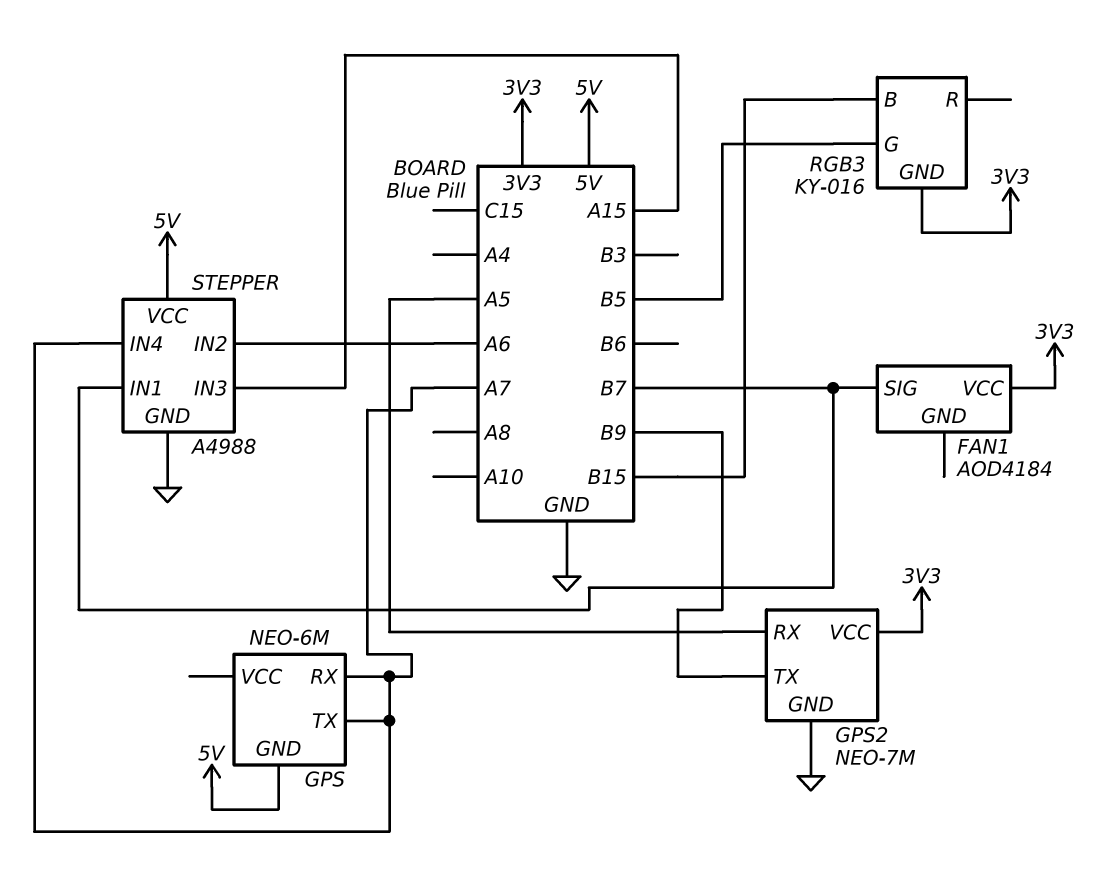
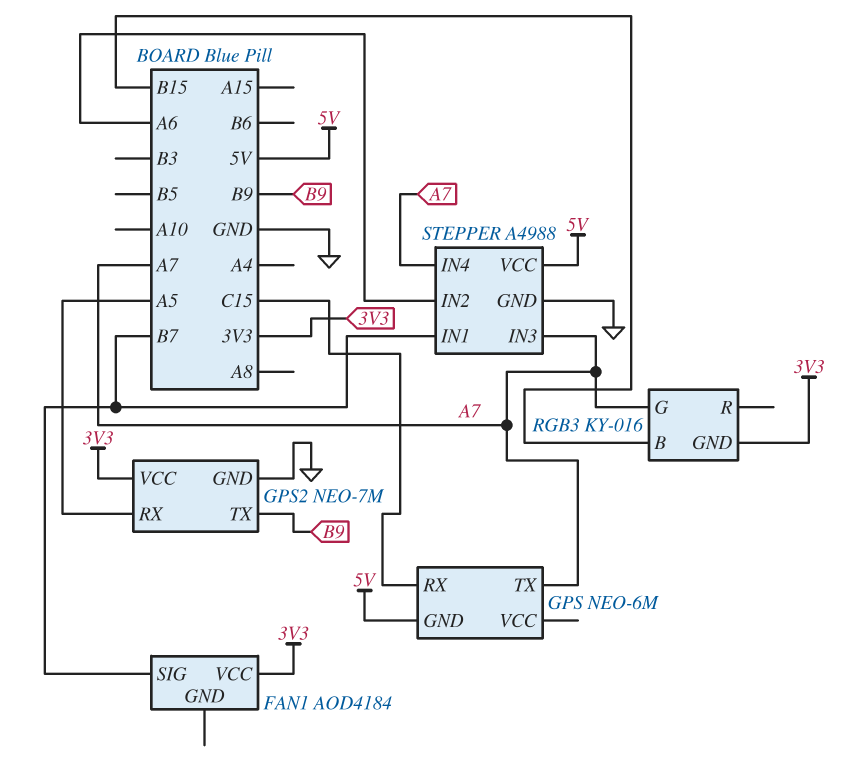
GPS pin RX: A7 -> C15
RGB3 pin G: B5 -> A7
STEPPER pin IN3: A15 -> A7

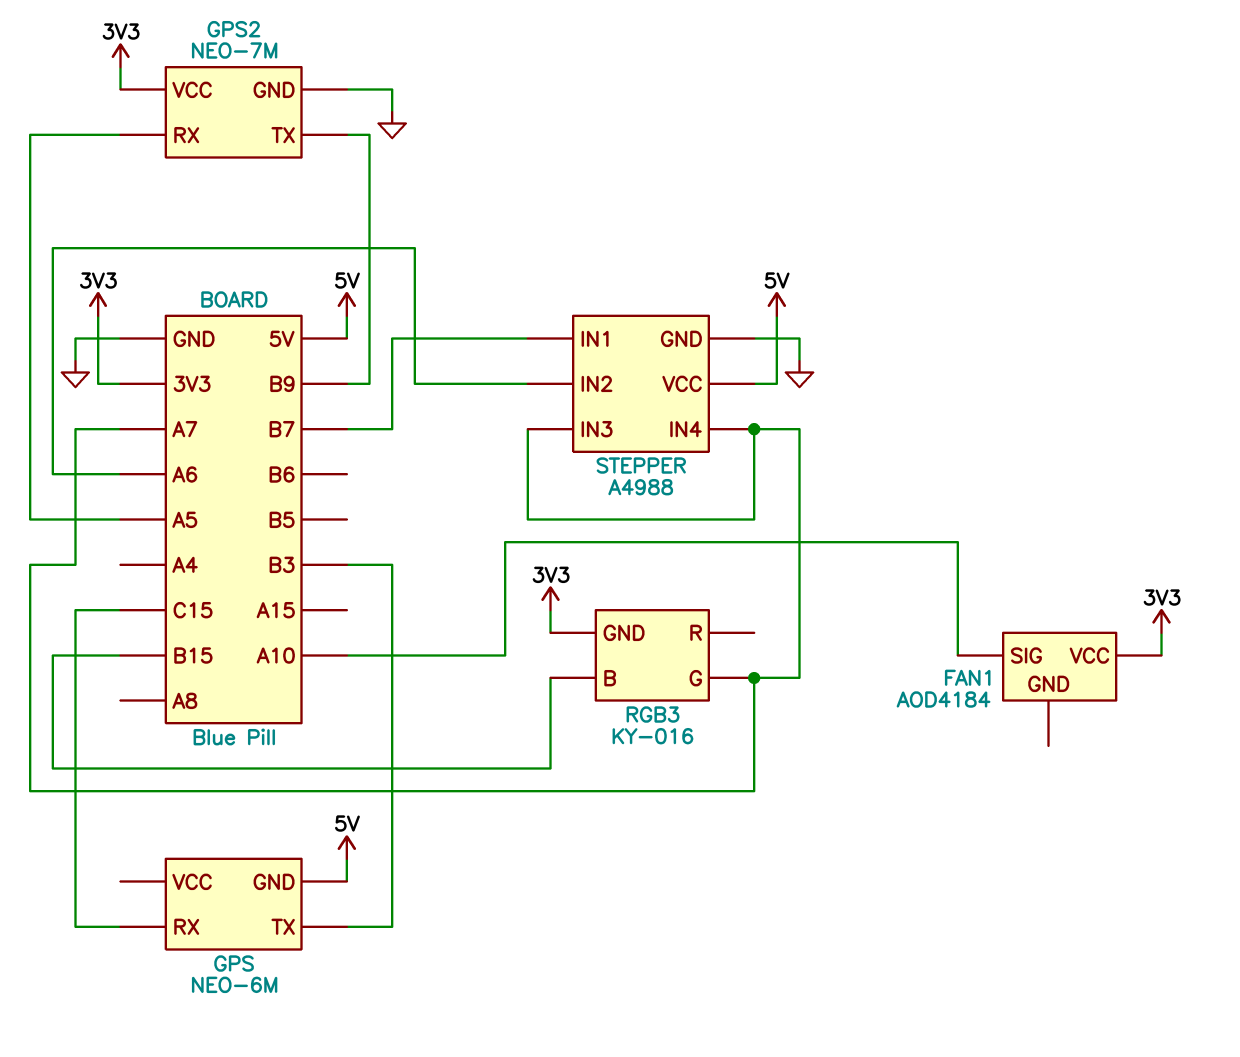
FAN1 pin SIG: B7 -> A10
GPS pin TX: A7 -> B3

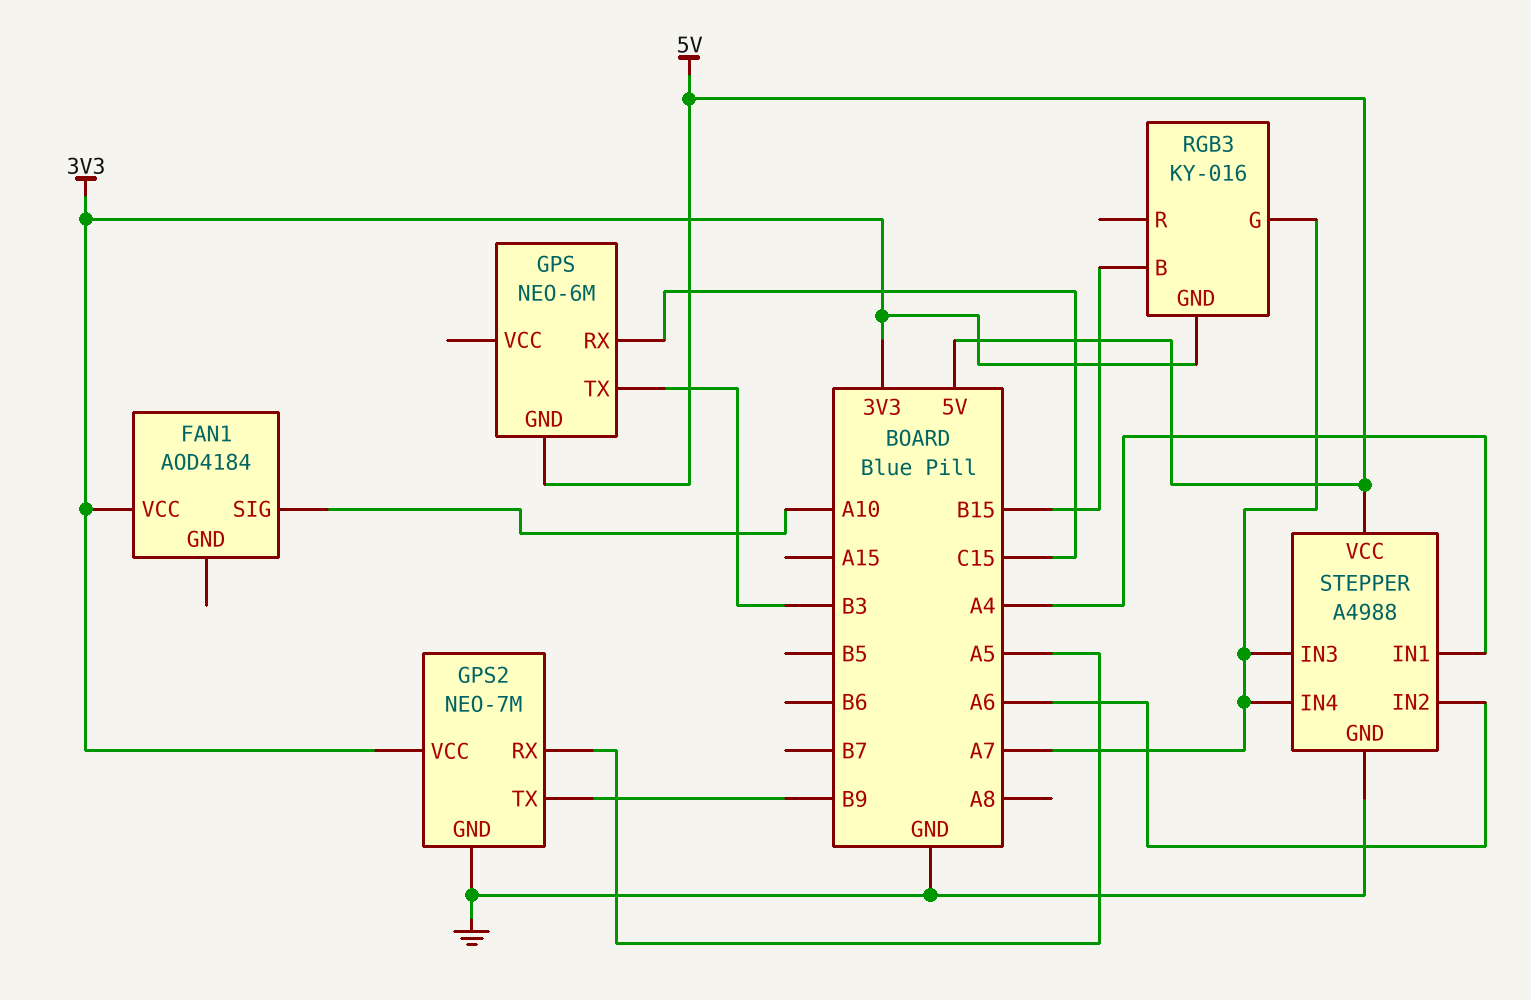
STEPPER pin IN1: B7 -> A4

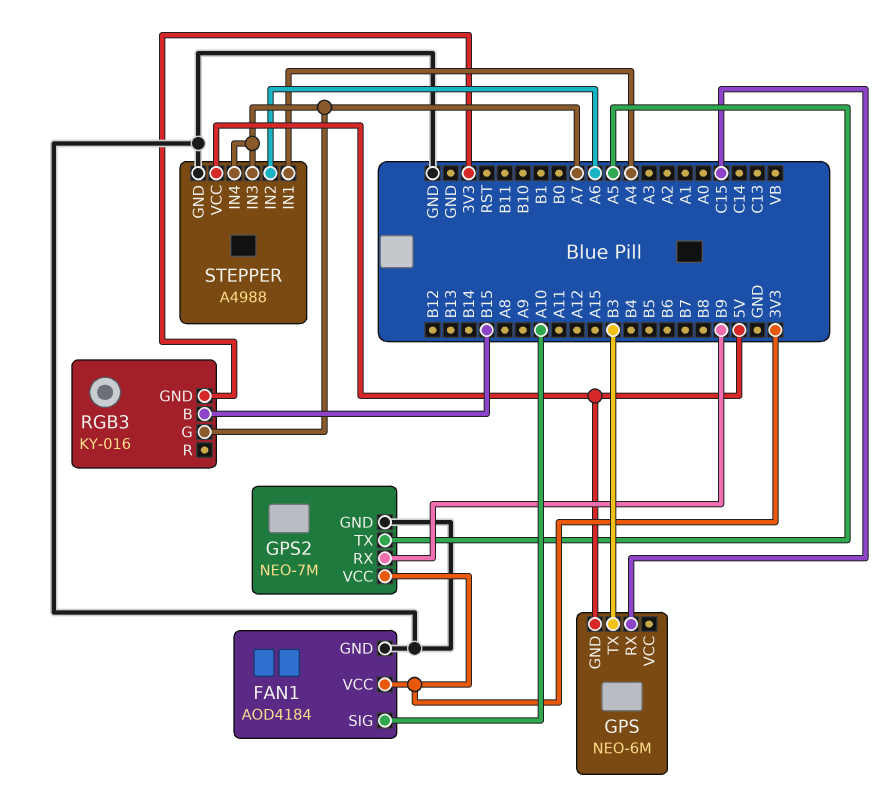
FAN1 pin GND: none -> GND
GPS2 pin RX: A5 -> B9
GPS2 pin TX: B9 -> A5

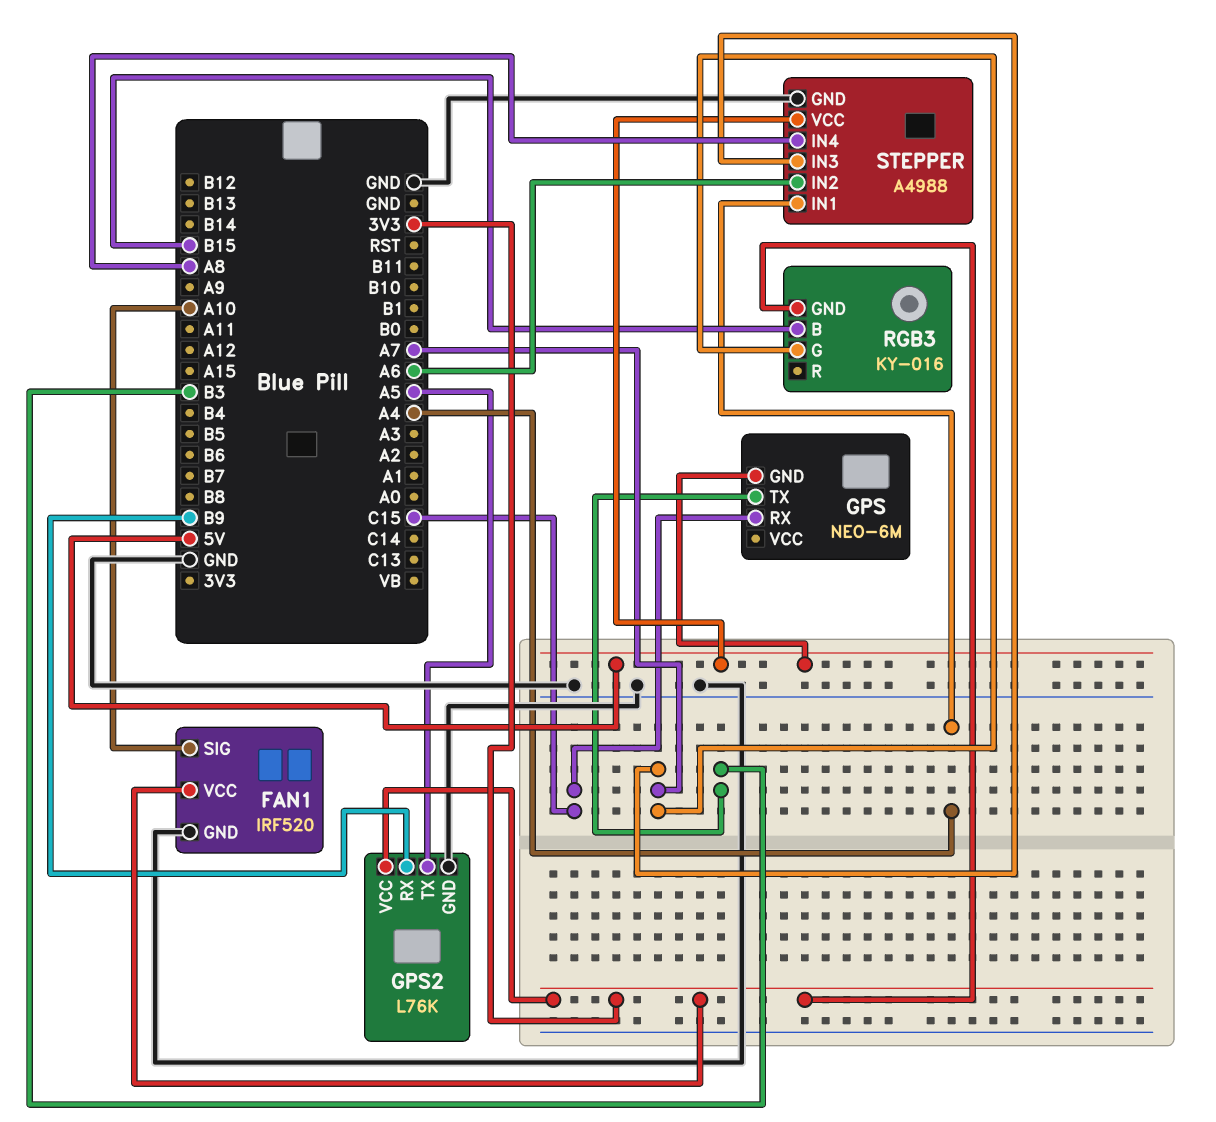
FAN1: AOD4184 -> IRF520
GPS2: NEO-7M -> L76K
STEPPER pin IN4: A7 -> A8

